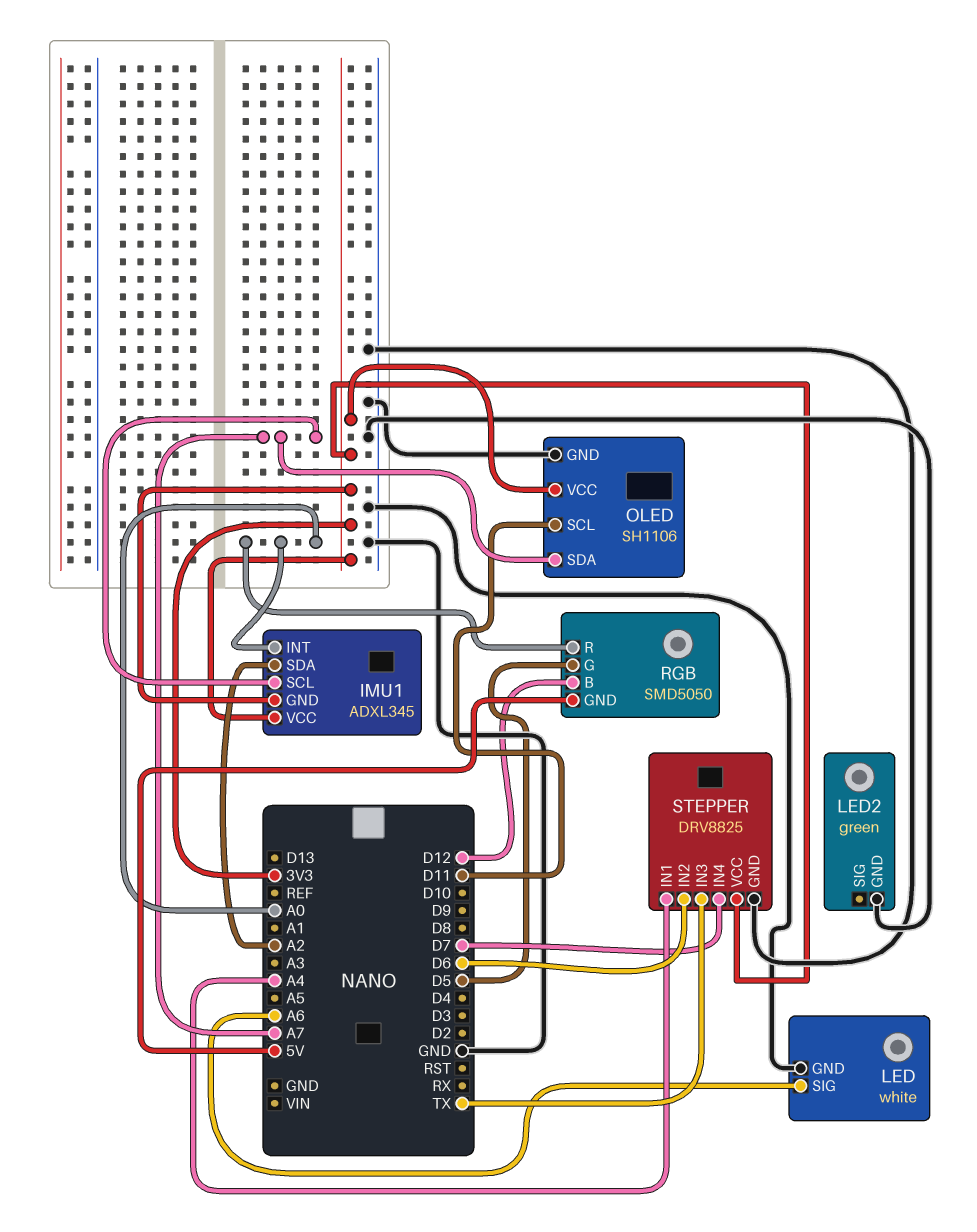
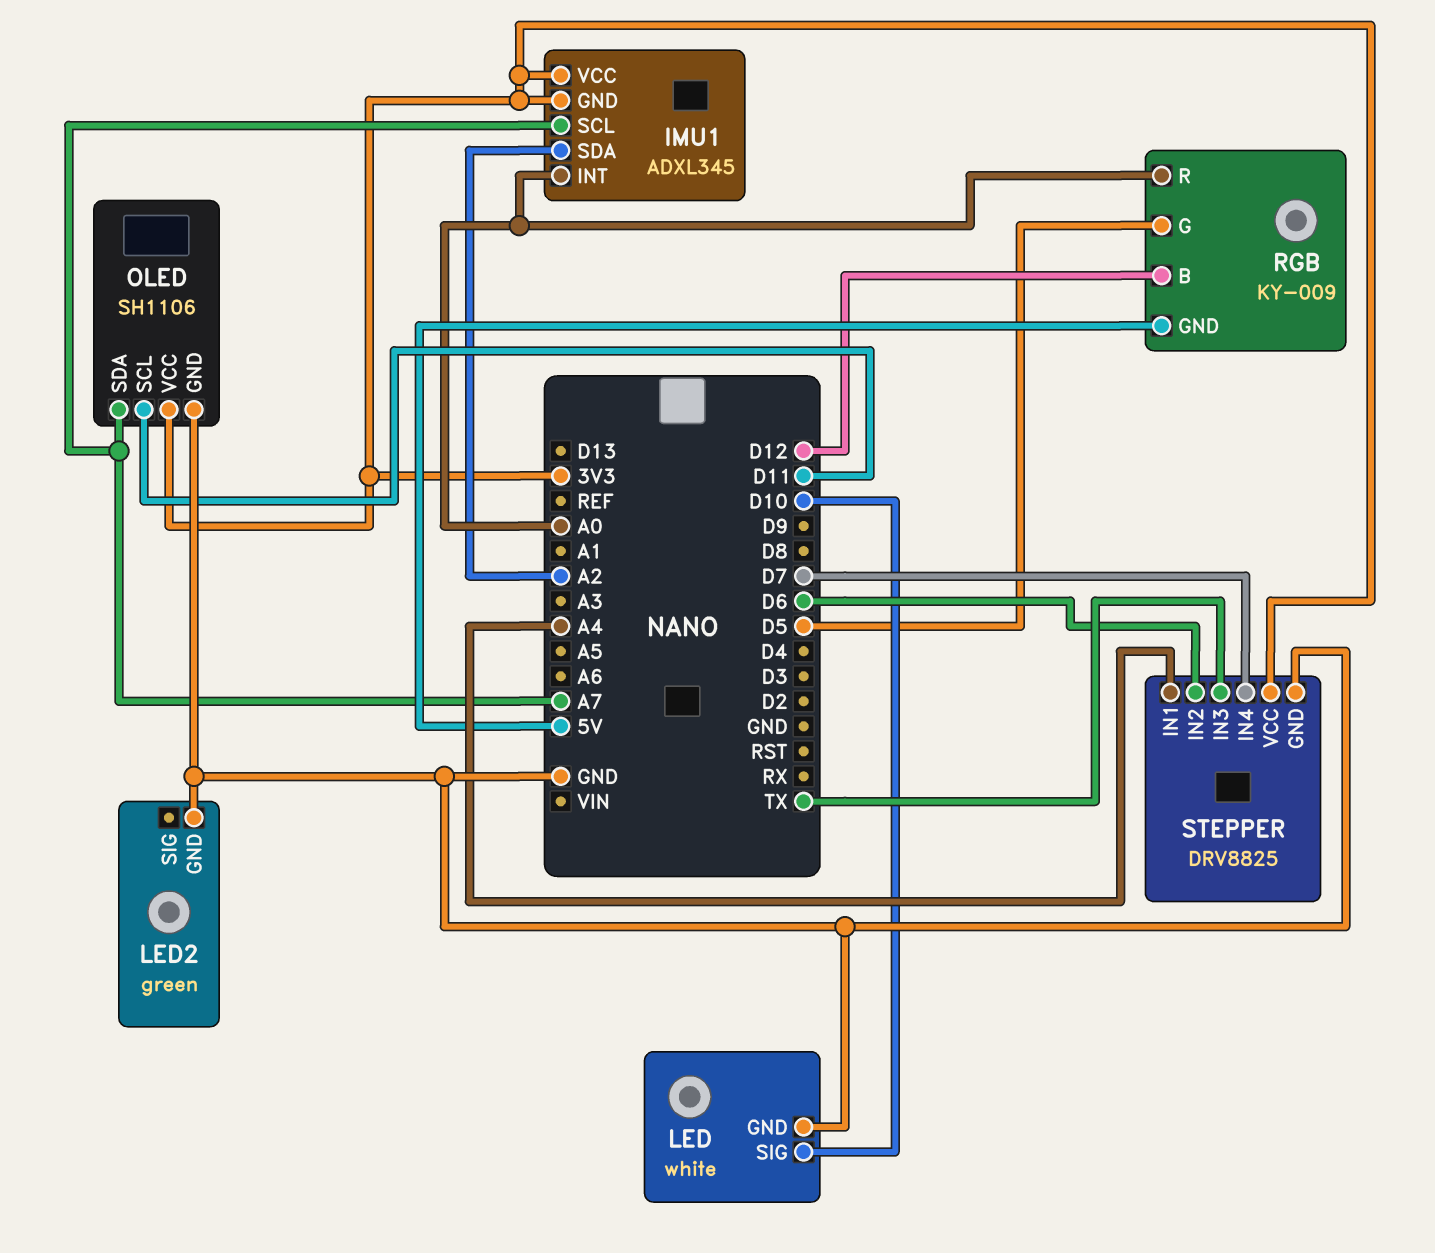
LED pin SIG: A6 -> D10
RGB: SMD5050 -> KY-009

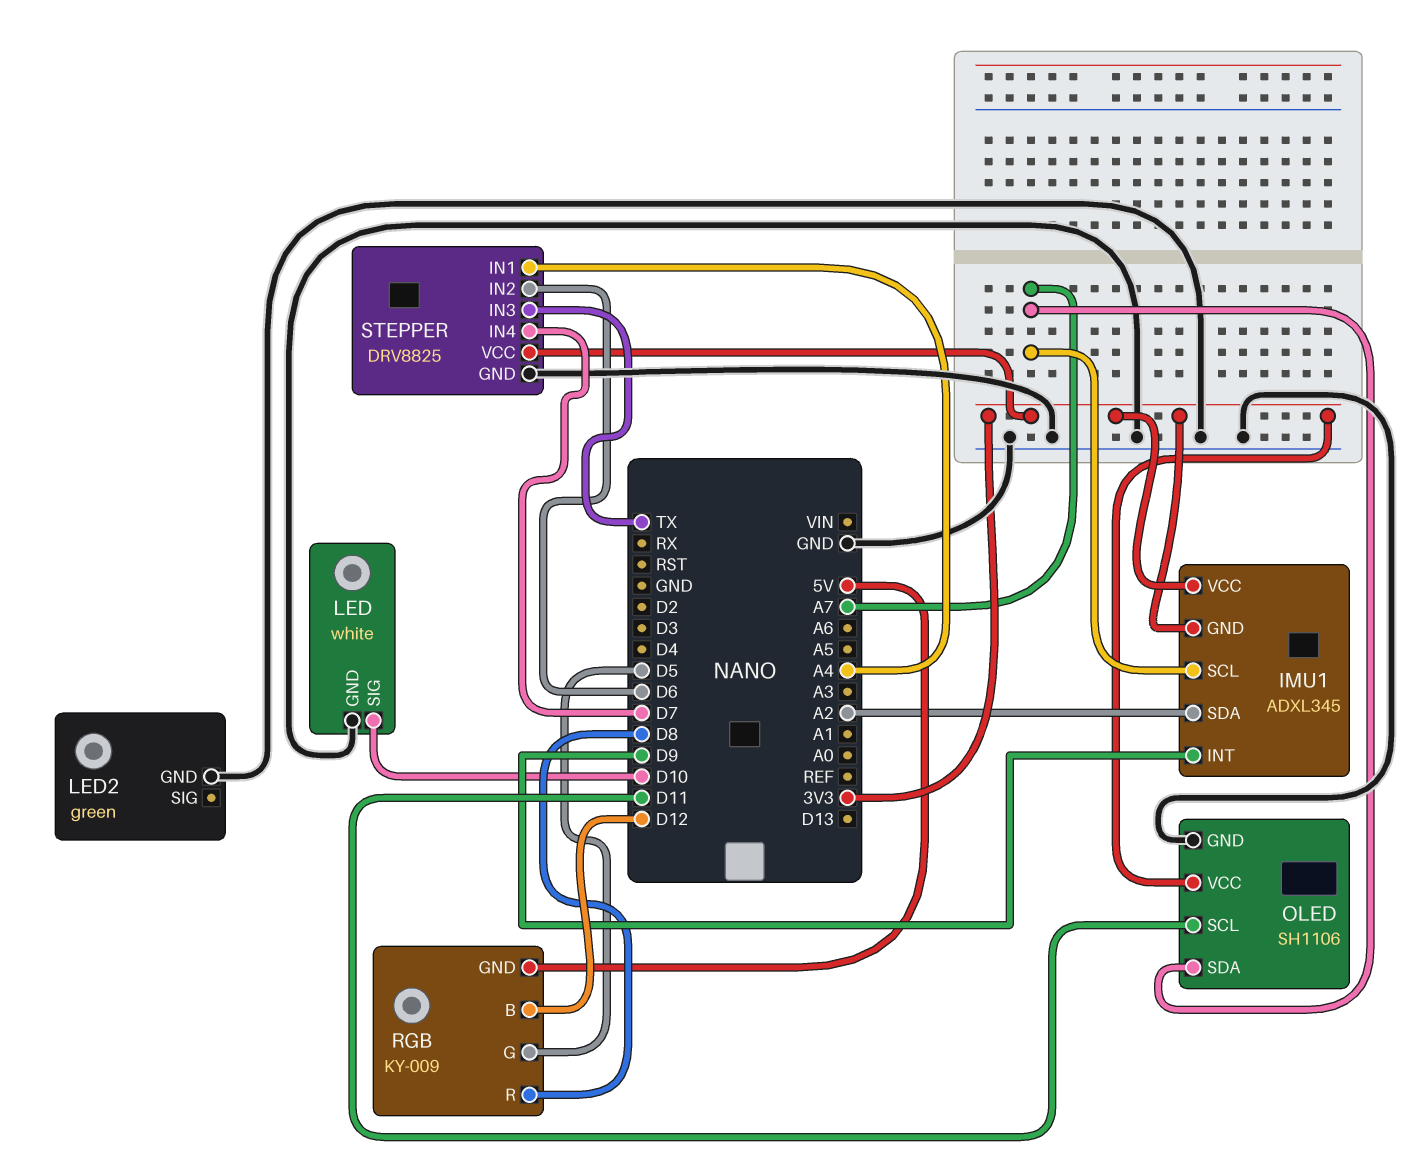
IMU1 pin INT: A0 -> D9
RGB pin R: A0 -> D8

